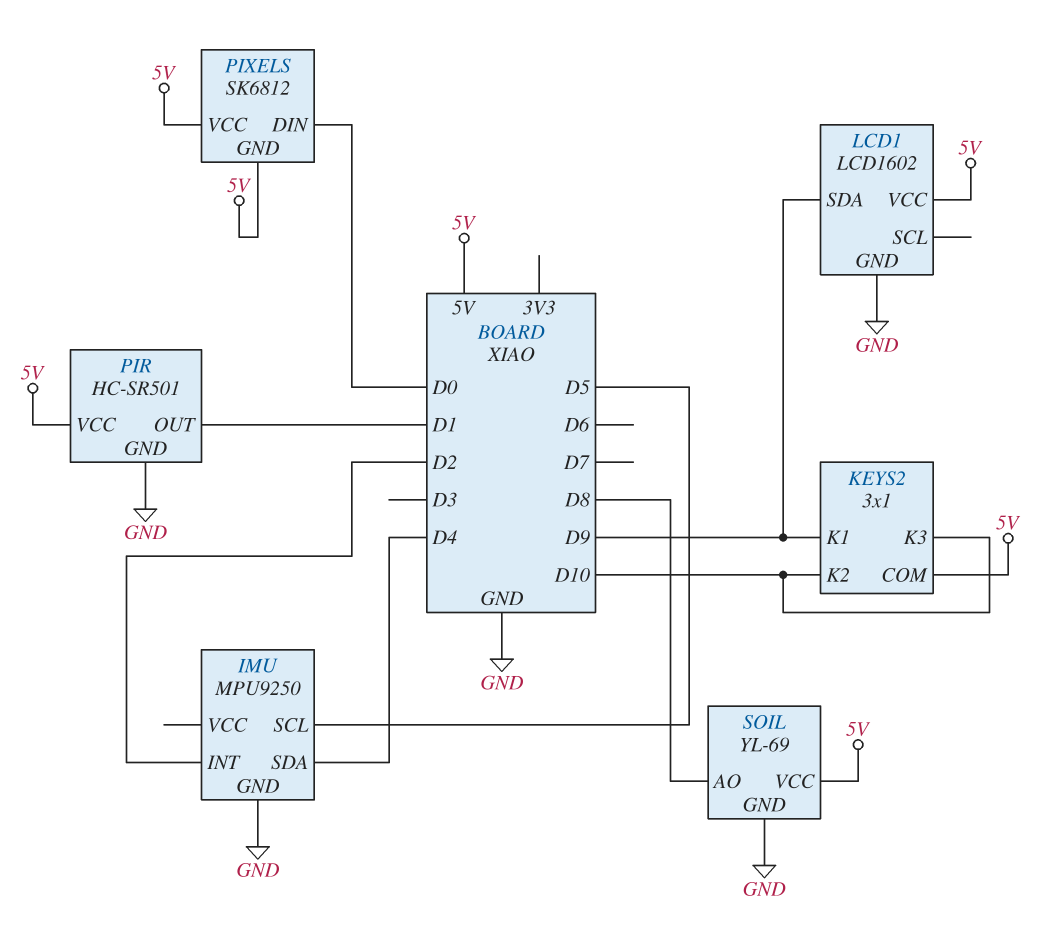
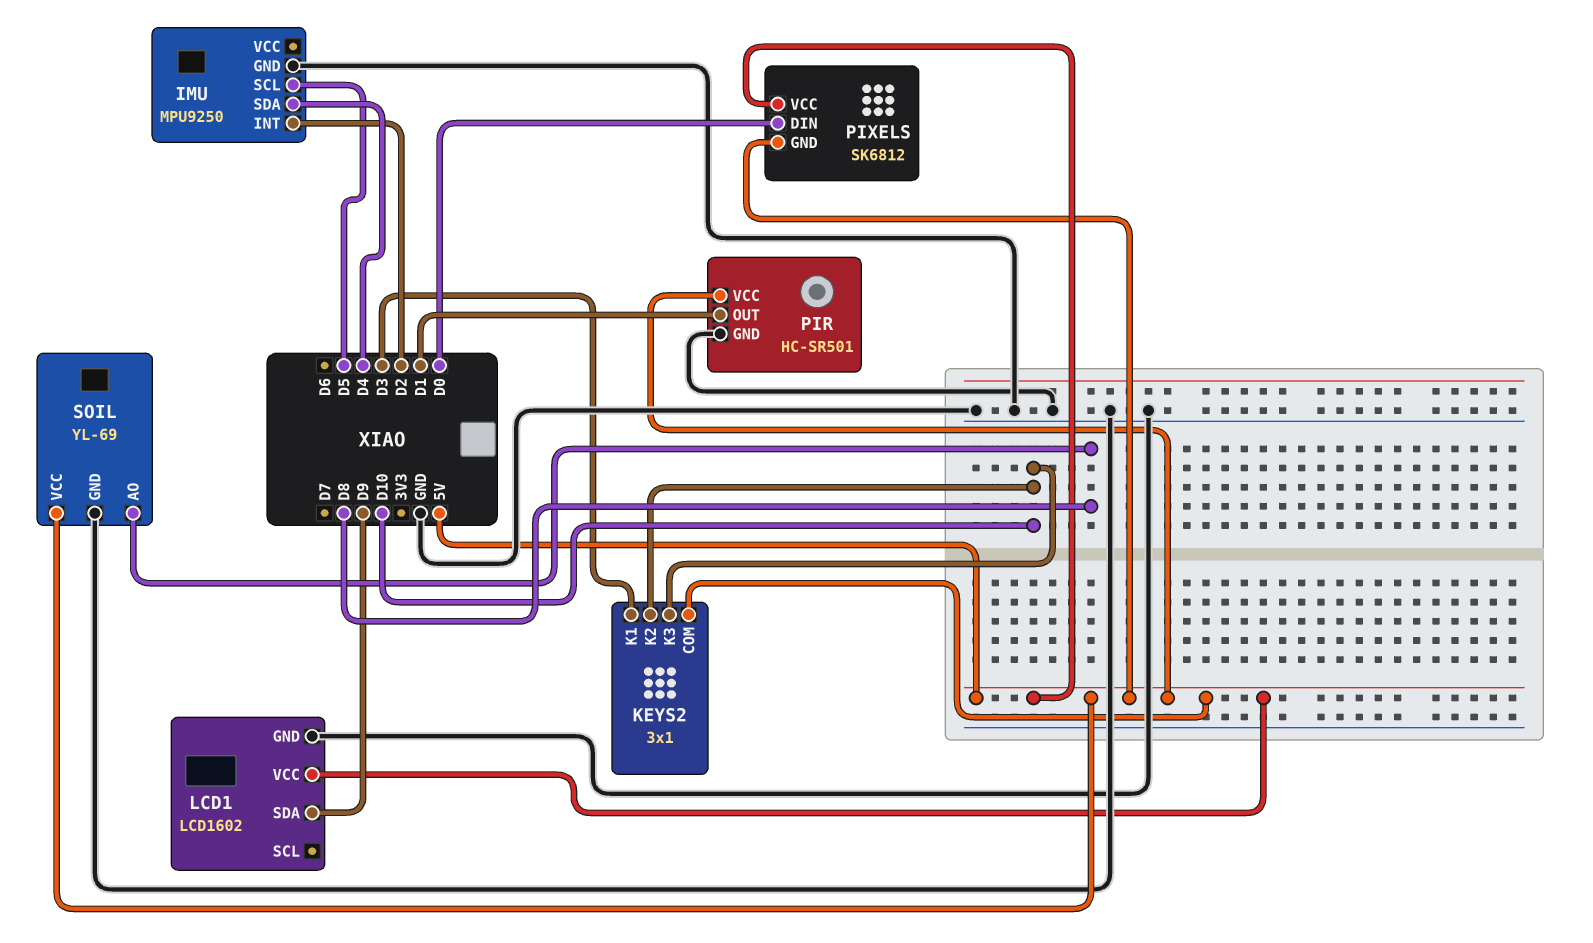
KEYS2 pin K1: D9 -> D3

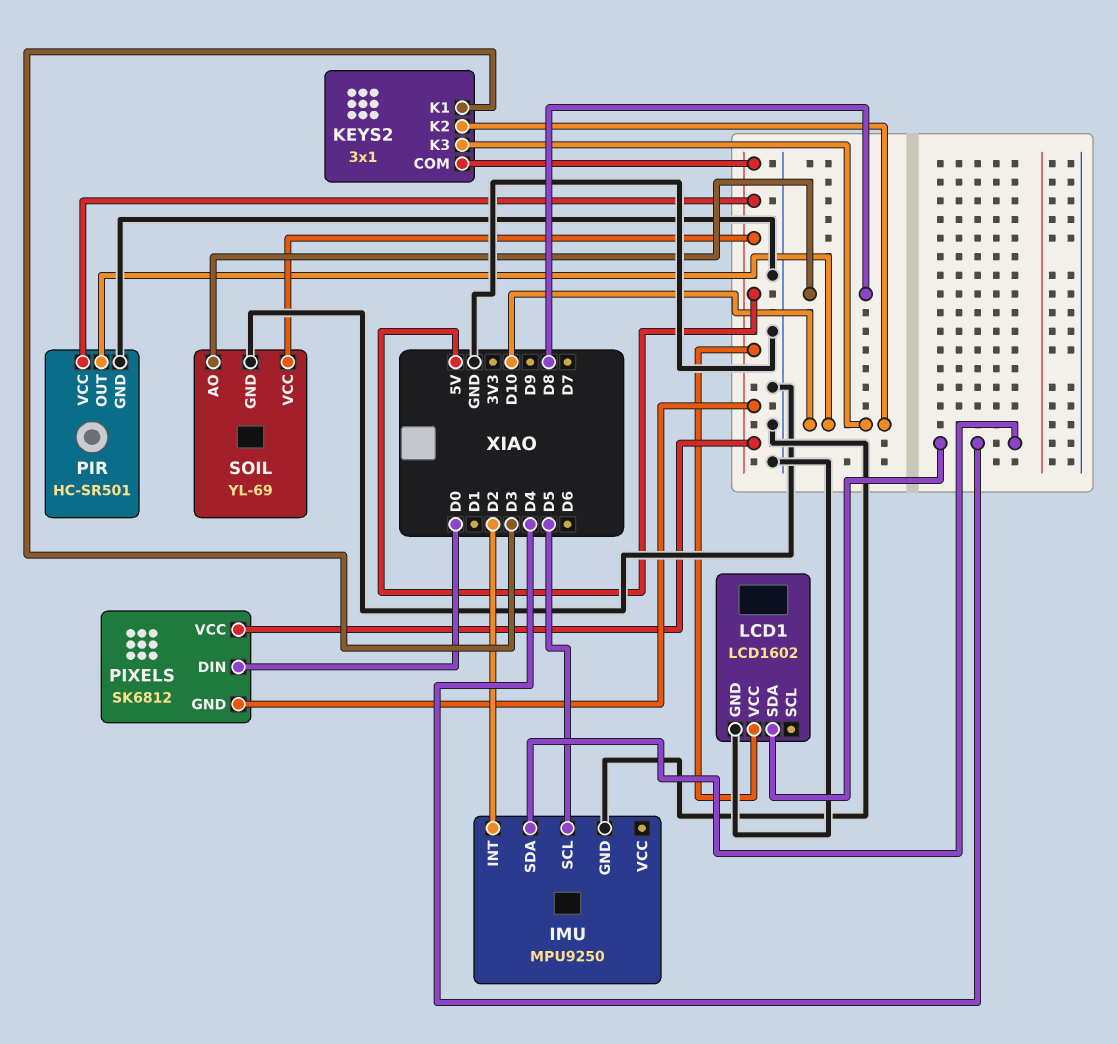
LCD1 pin SDA: D9 -> D4
PIR pin OUT: D1 -> D10

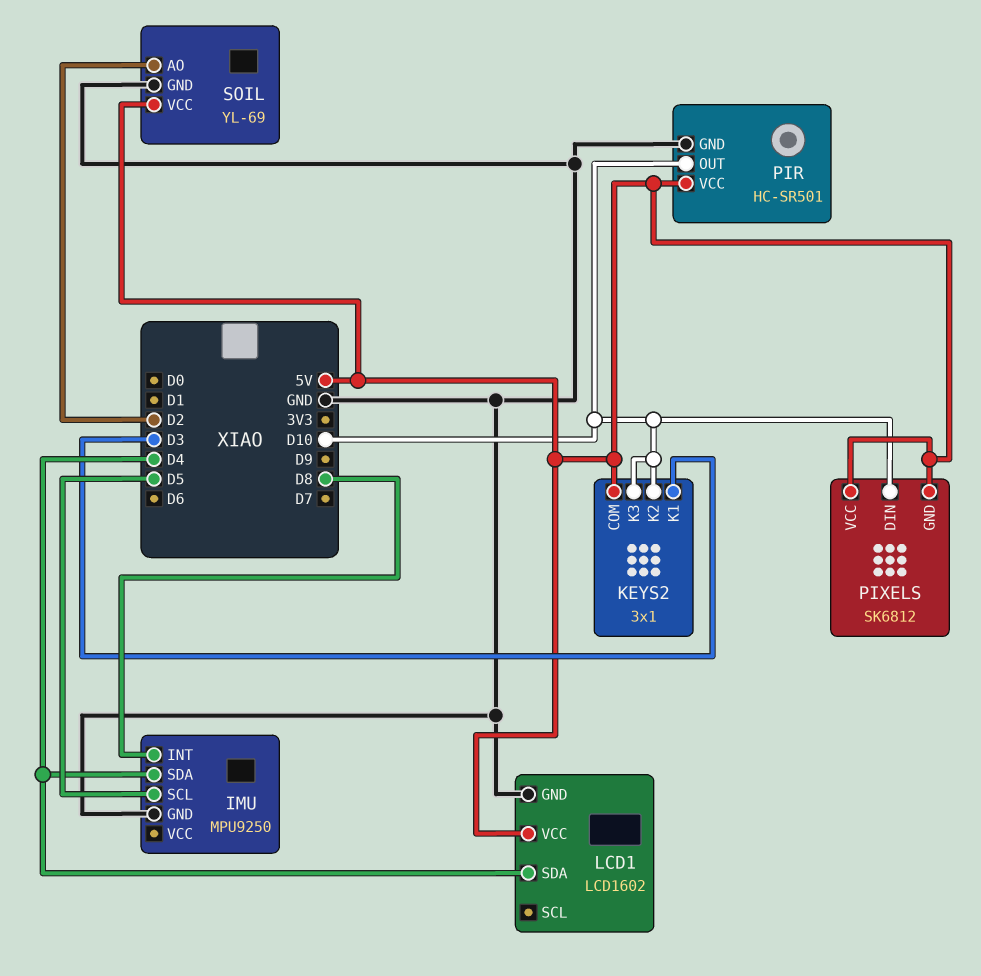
IMU pin INT: D2 -> D8
PIXELS pin DIN: D0 -> D10
SOIL pin AO: D8 -> D2

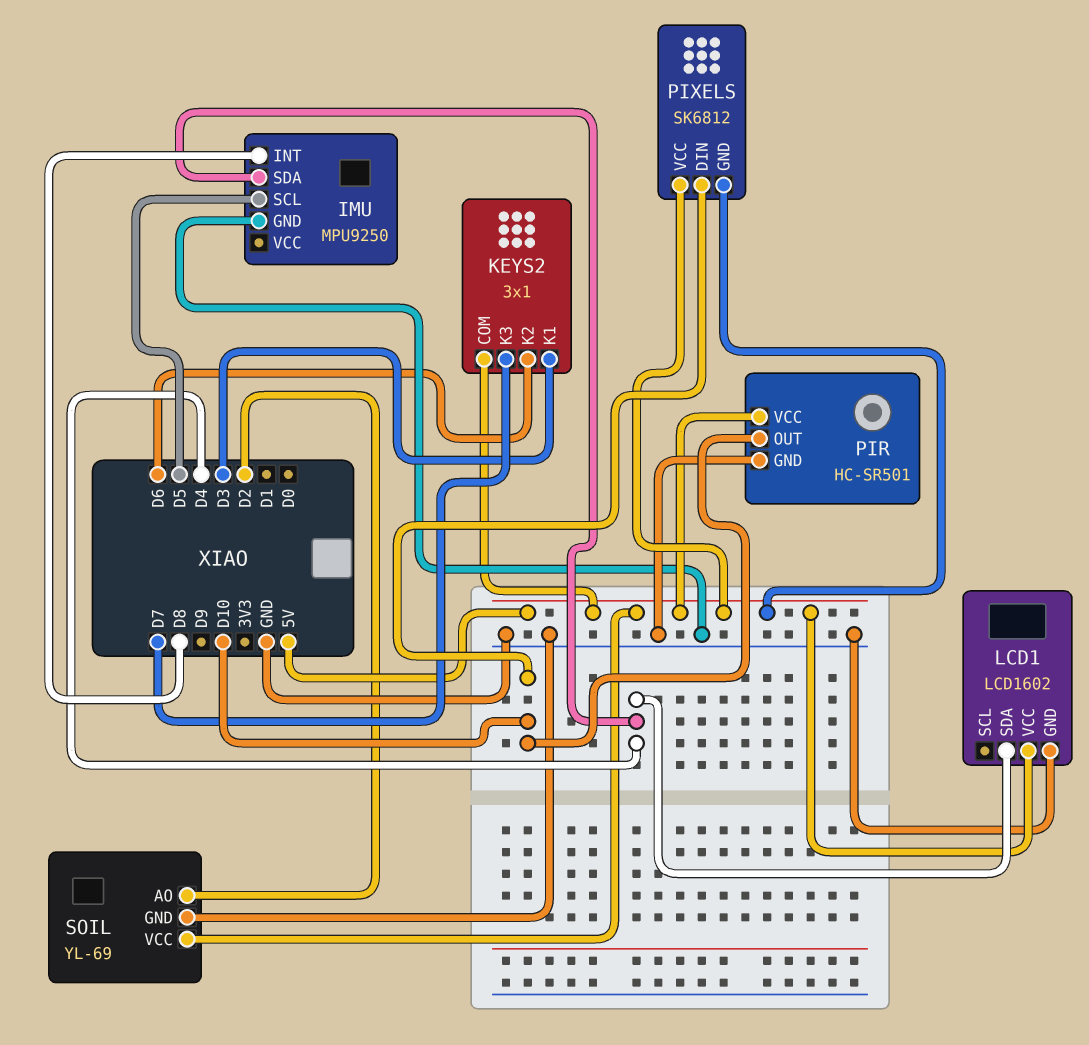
KEYS2 pin K2: D10 -> D6
KEYS2 pin K3: D10 -> D7

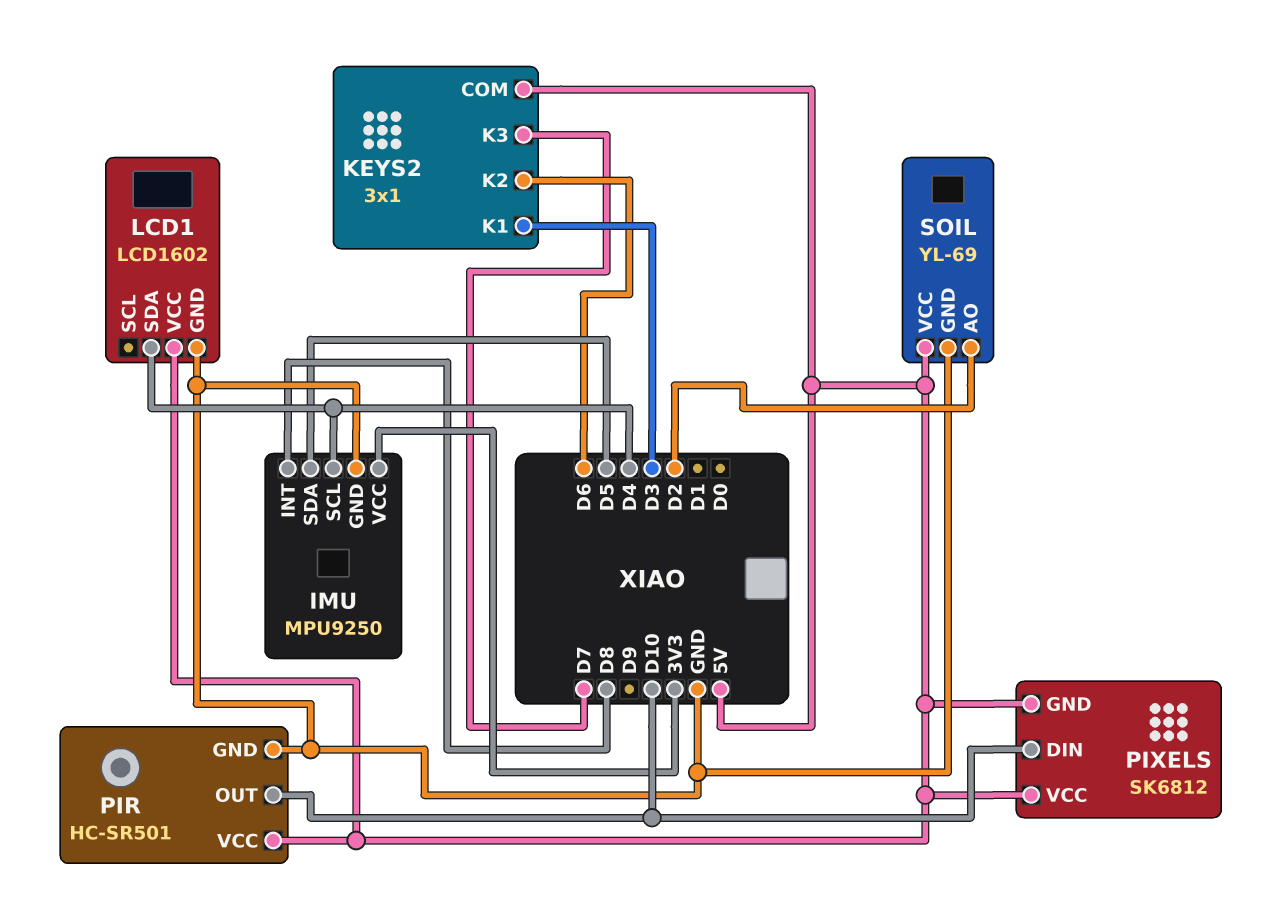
IMU pin SCL: D5 -> D4
IMU pin SDA: D4 -> D5
IMU pin VCC: none -> 3V3

